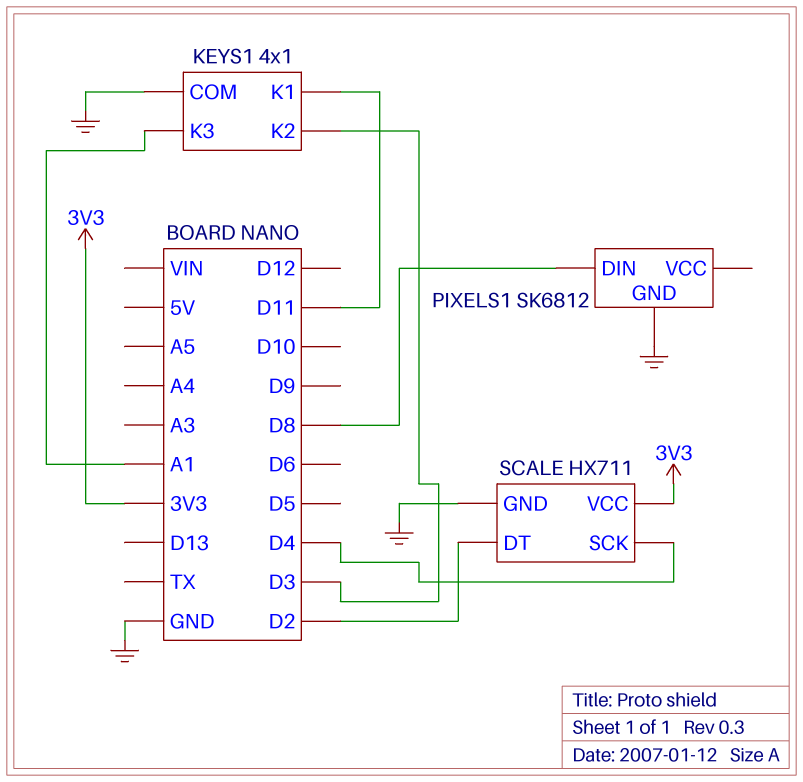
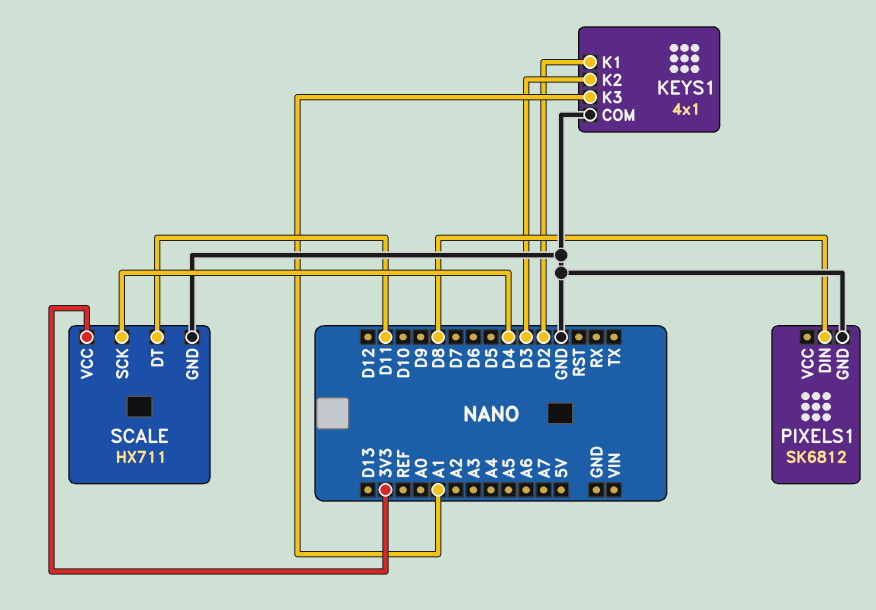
KEYS1 pin K1: D11 -> D2
SCALE pin DT: D2 -> D11

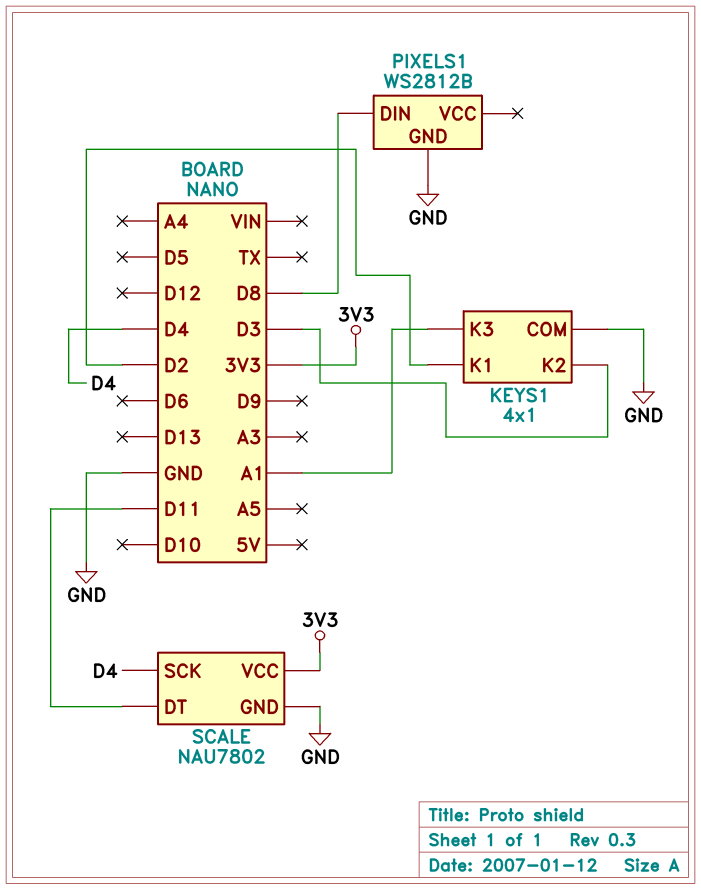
PIXELS1: SK6812 -> WS2812B
SCALE: HX711 -> NAU7802

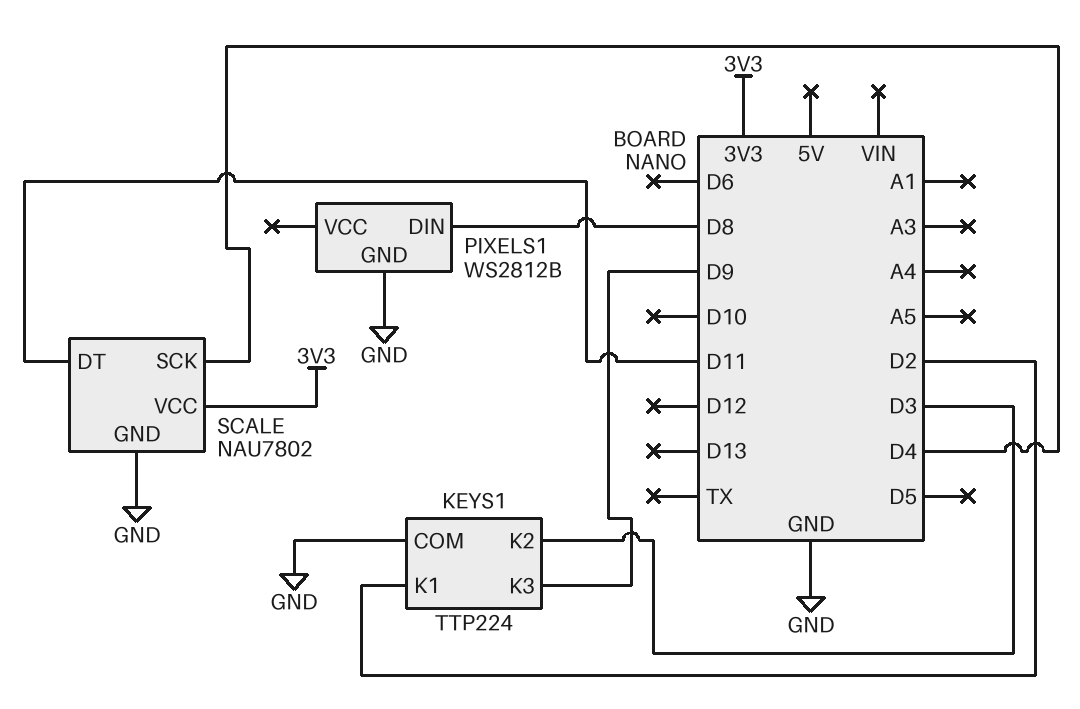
KEYS1: 4x1 -> TTP224
KEYS1 pin K3: A1 -> D9

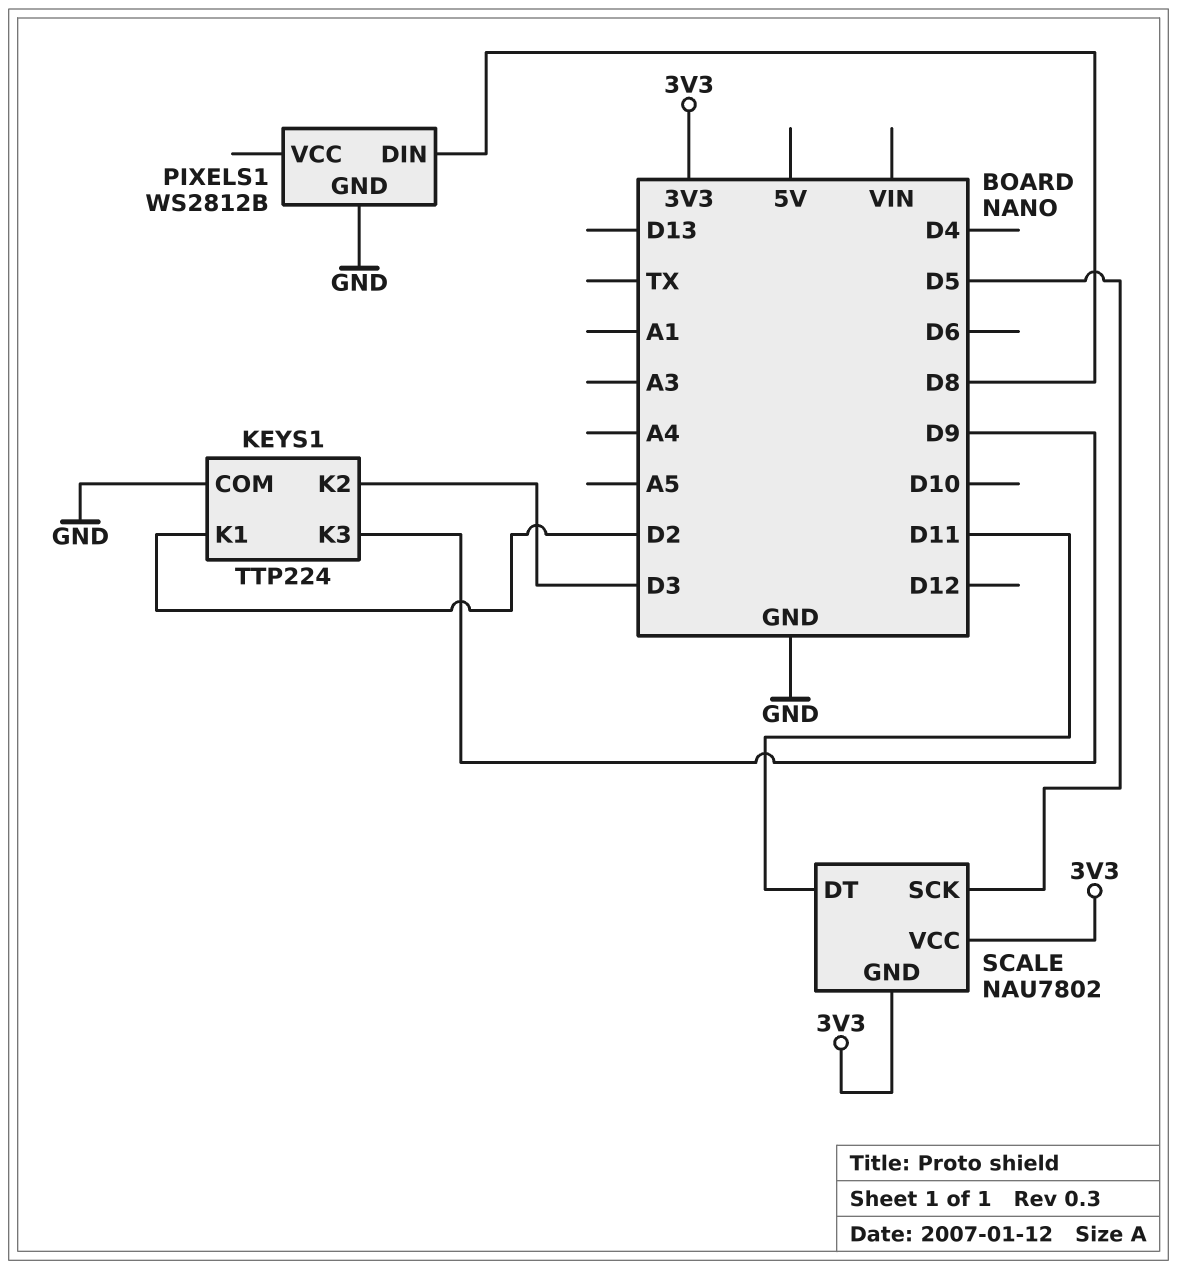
SCALE pin GND: GND -> 3V3
SCALE pin SCK: D4 -> D5

